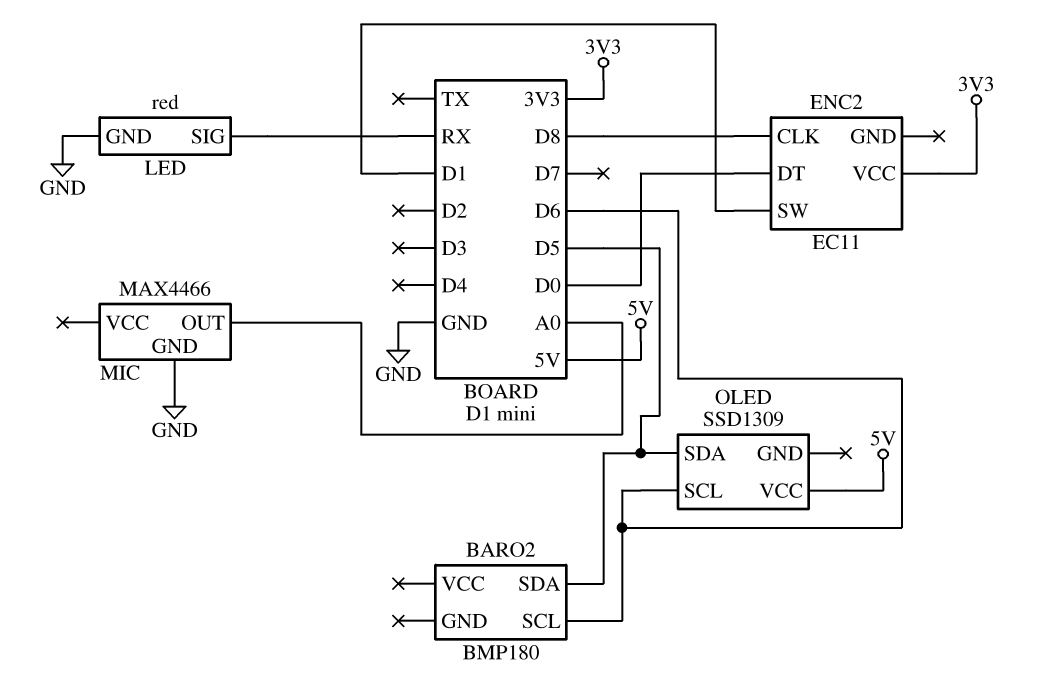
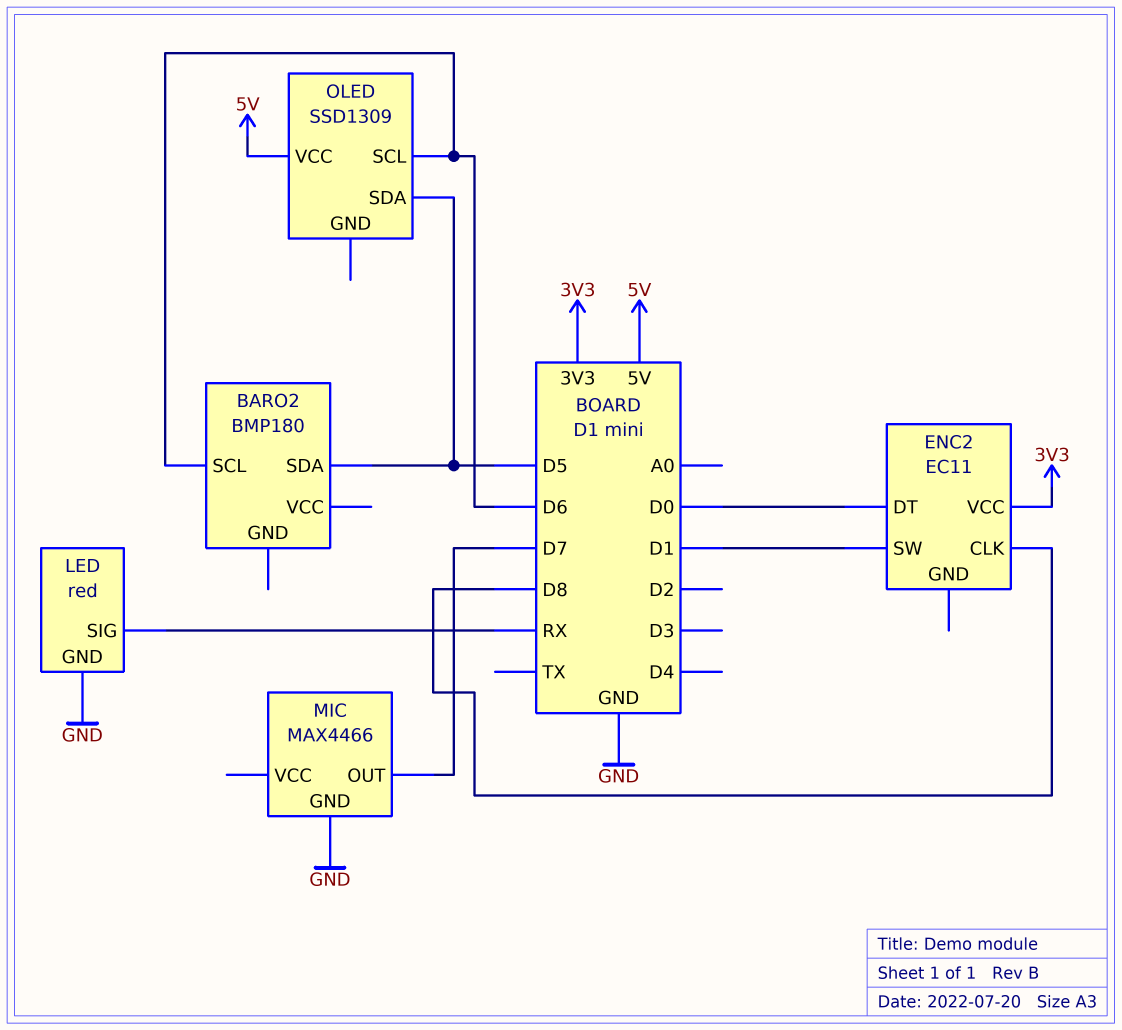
MIC pin OUT: A0 -> D7

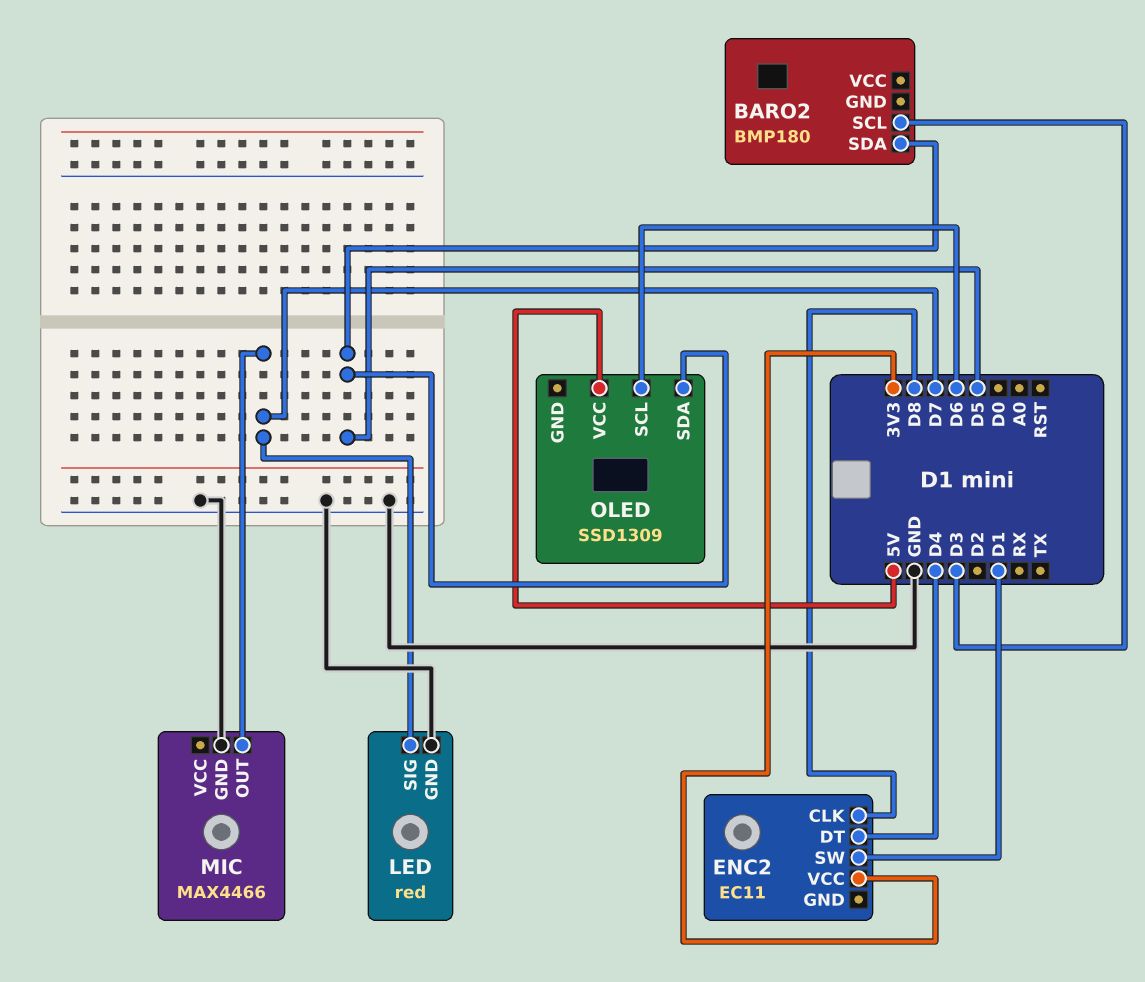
BARO2 pin SCL: D6 -> D3
ENC2 pin DT: D0 -> D4
LED pin SIG: RX -> D7

